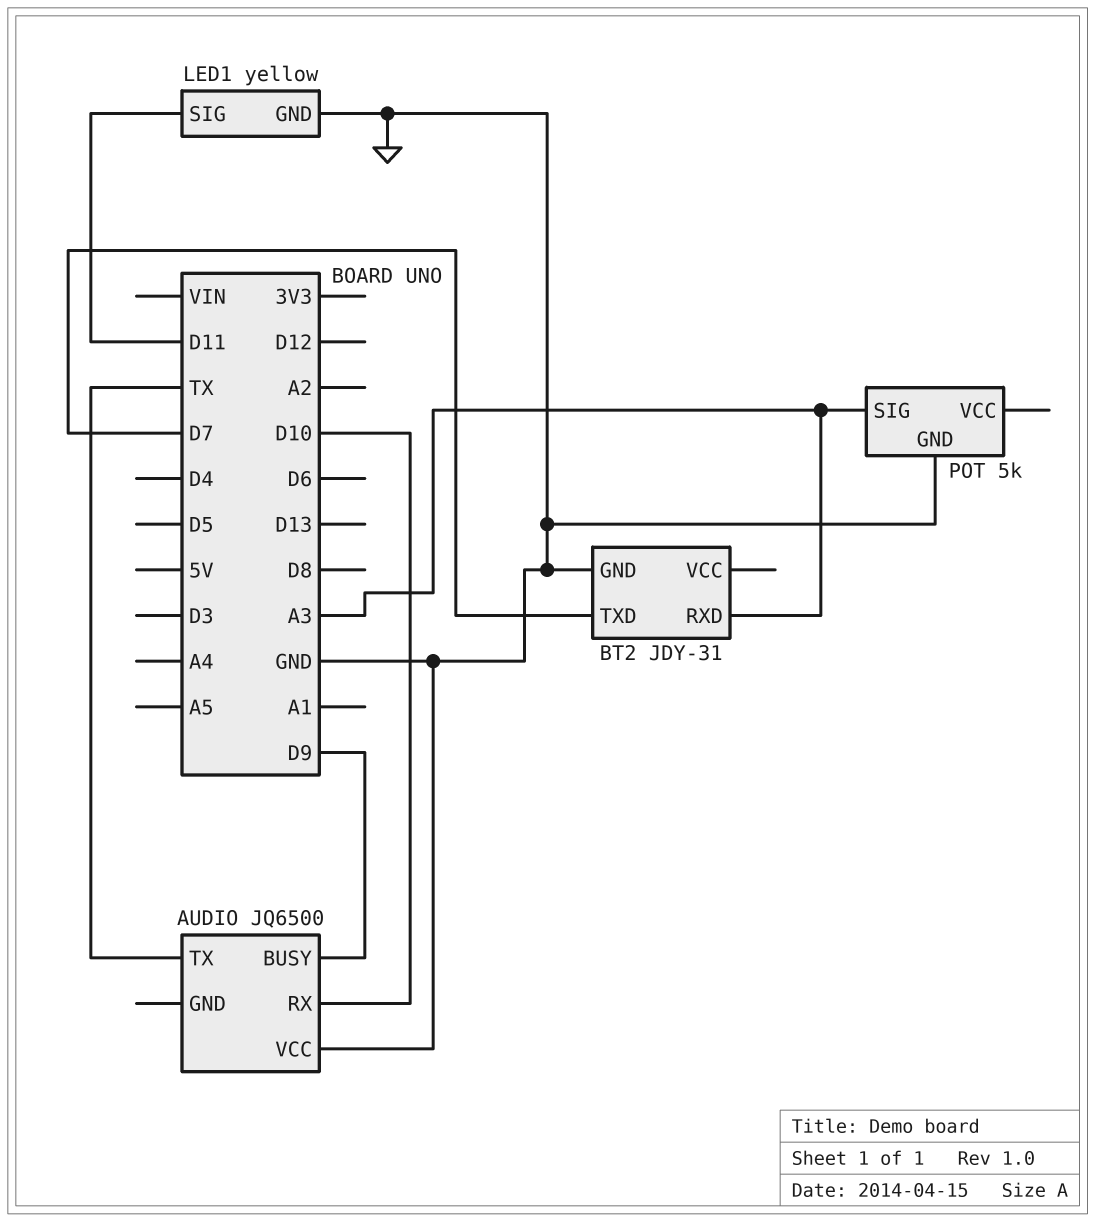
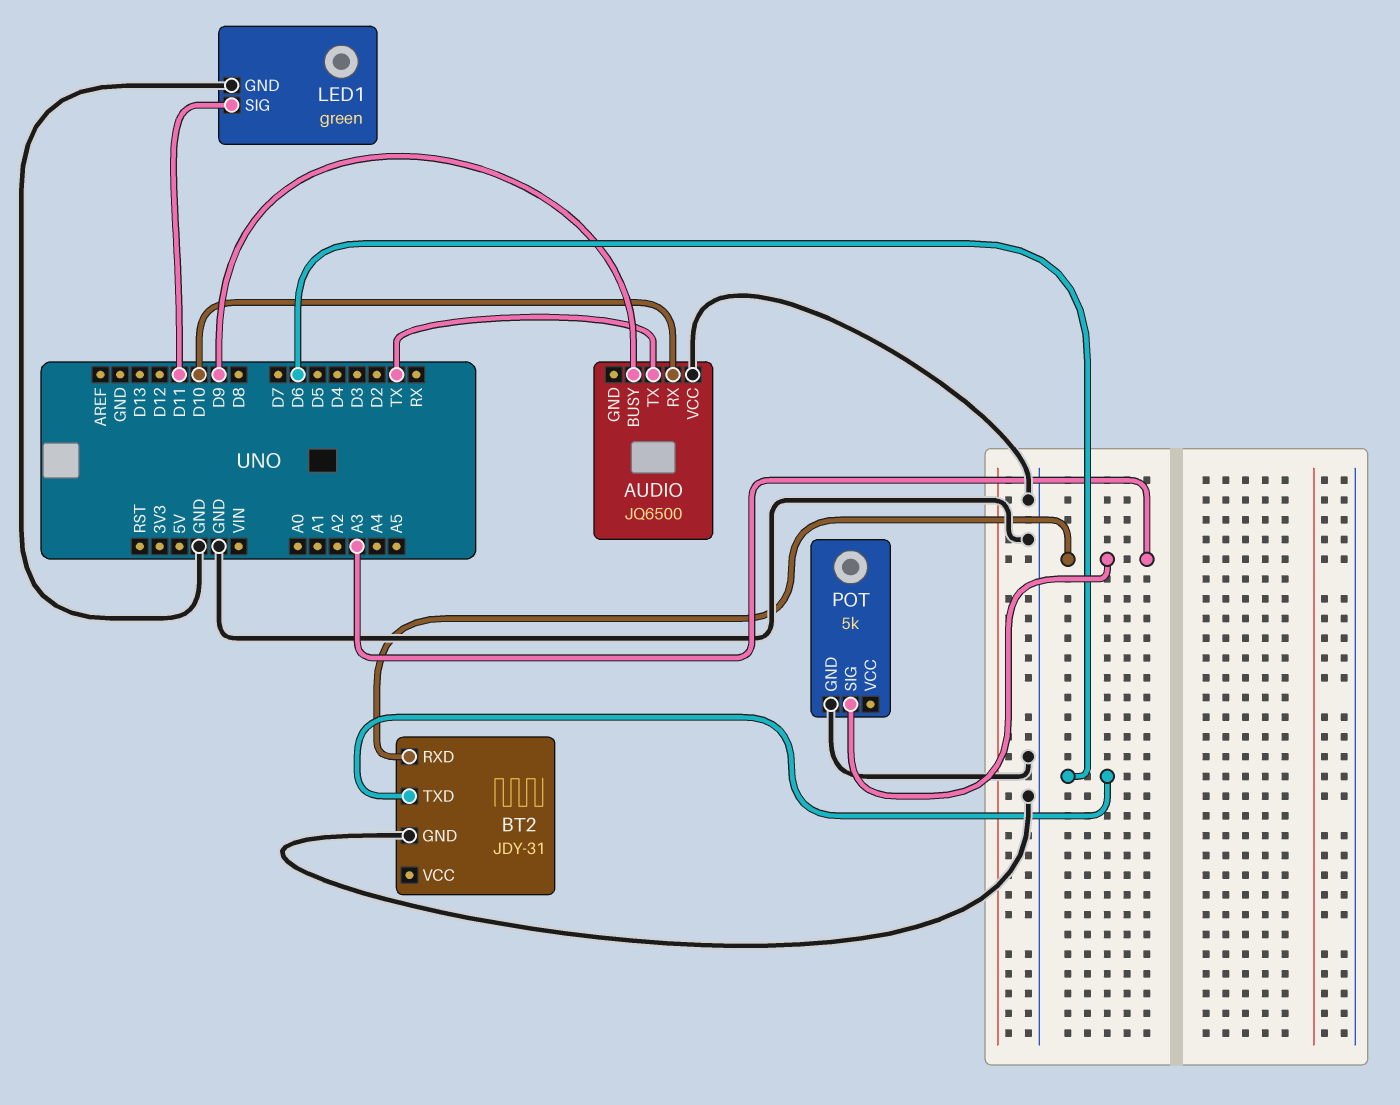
BT2 pin TXD: D7 -> D6
LED1: yellow -> green

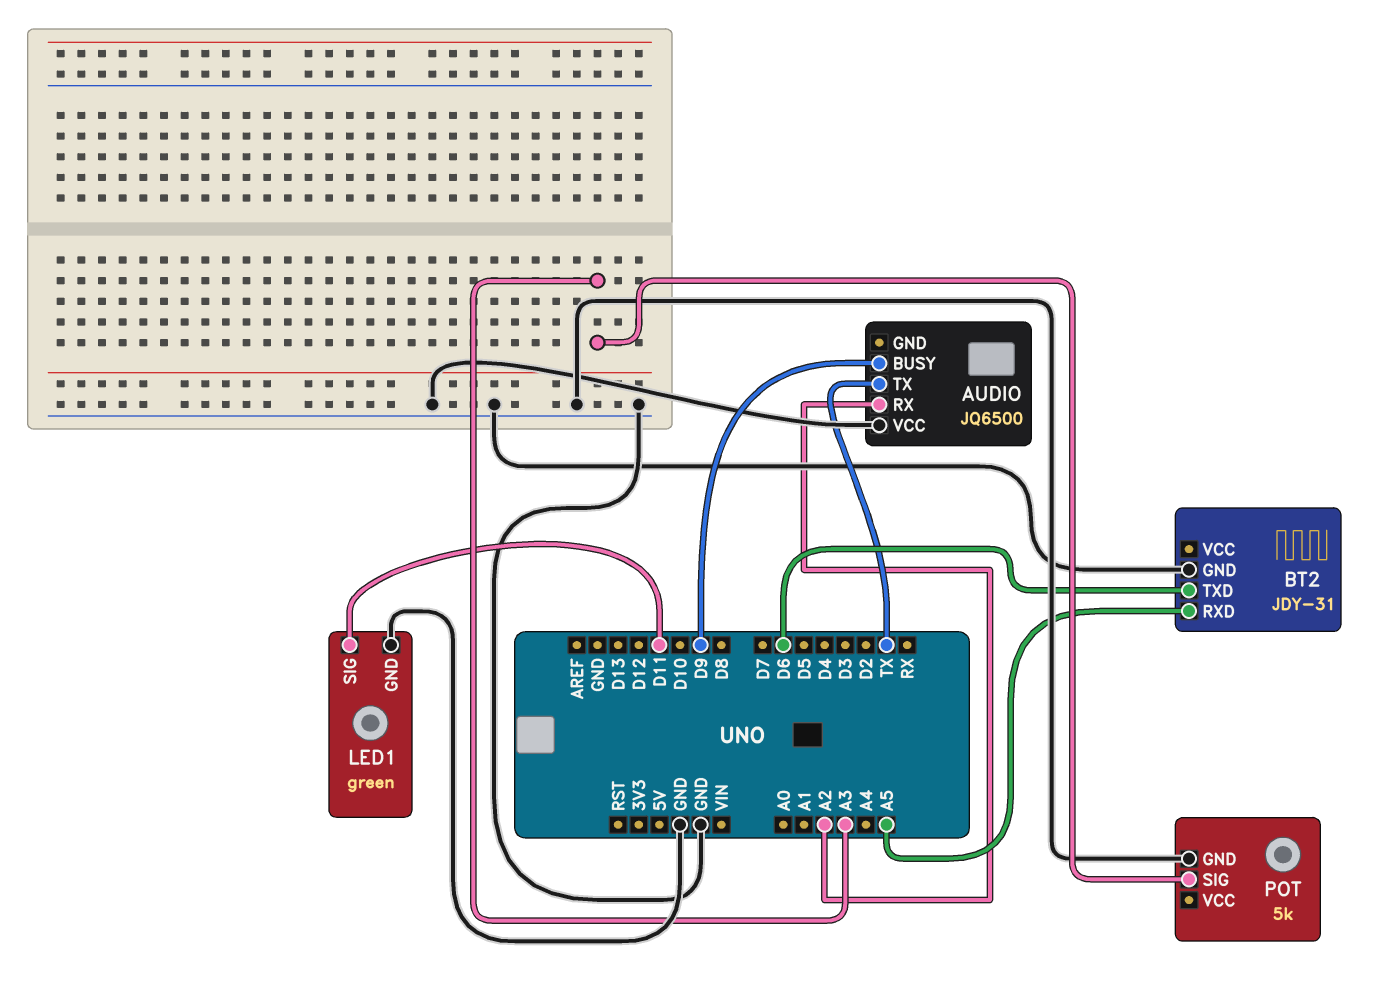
AUDIO pin RX: D10 -> A2
BT2 pin RXD: A3 -> A5

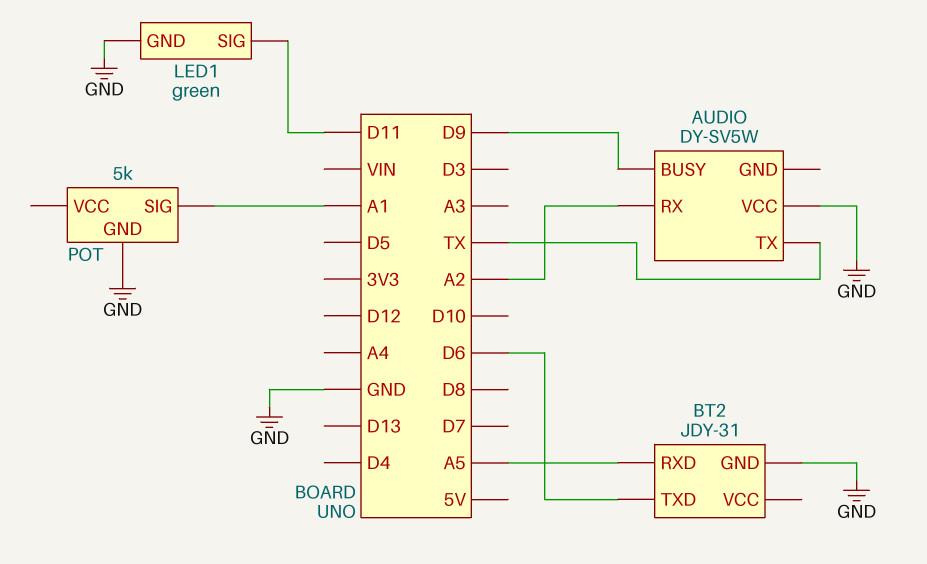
AUDIO: JQ6500 -> DY-SV5W
POT pin SIG: A3 -> A1

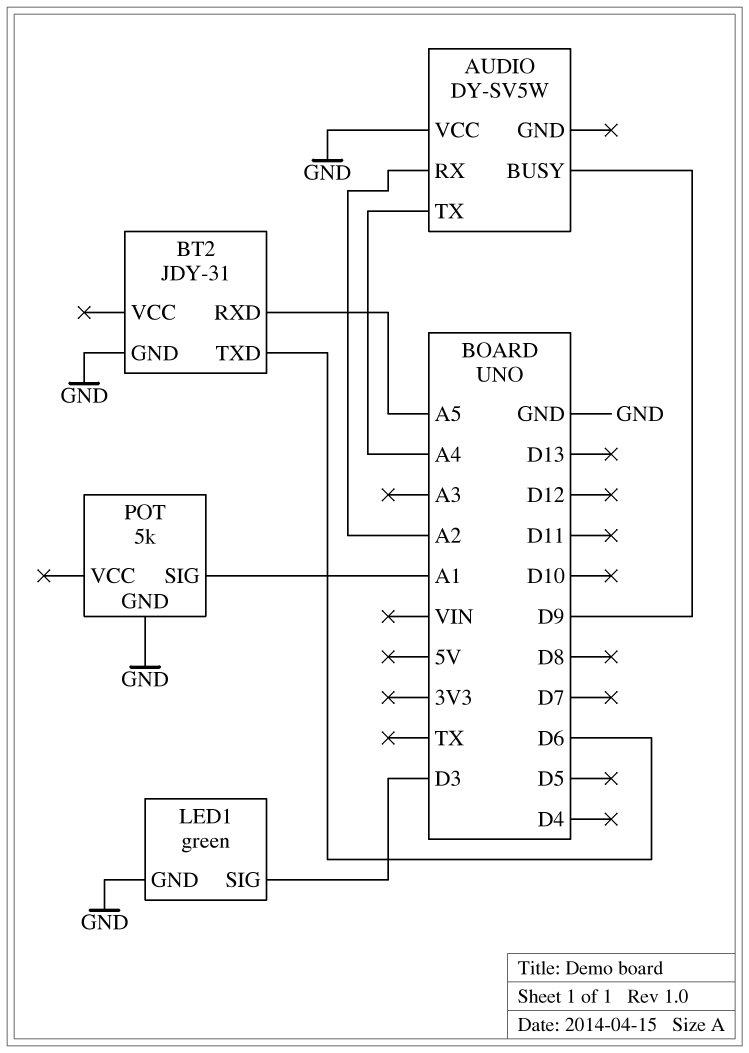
AUDIO pin TX: TX -> A4
LED1 pin SIG: D11 -> D3

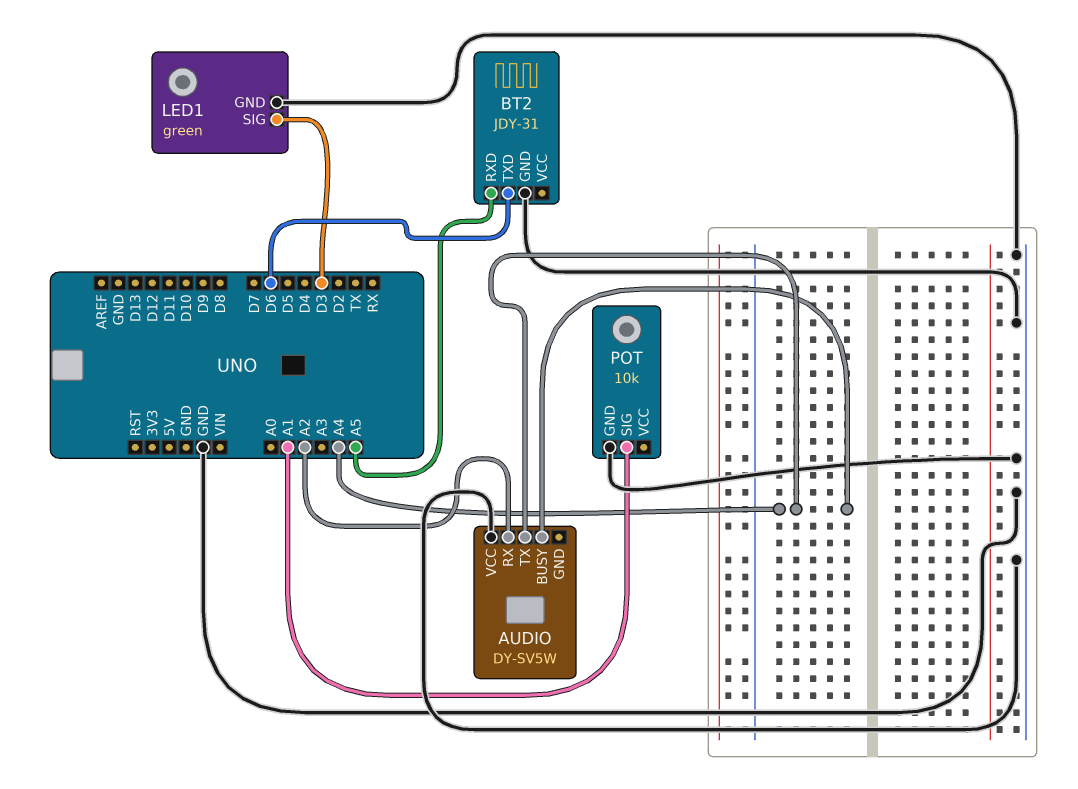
AUDIO pin BUSY: D9 -> A4
POT: 5k -> 10k

